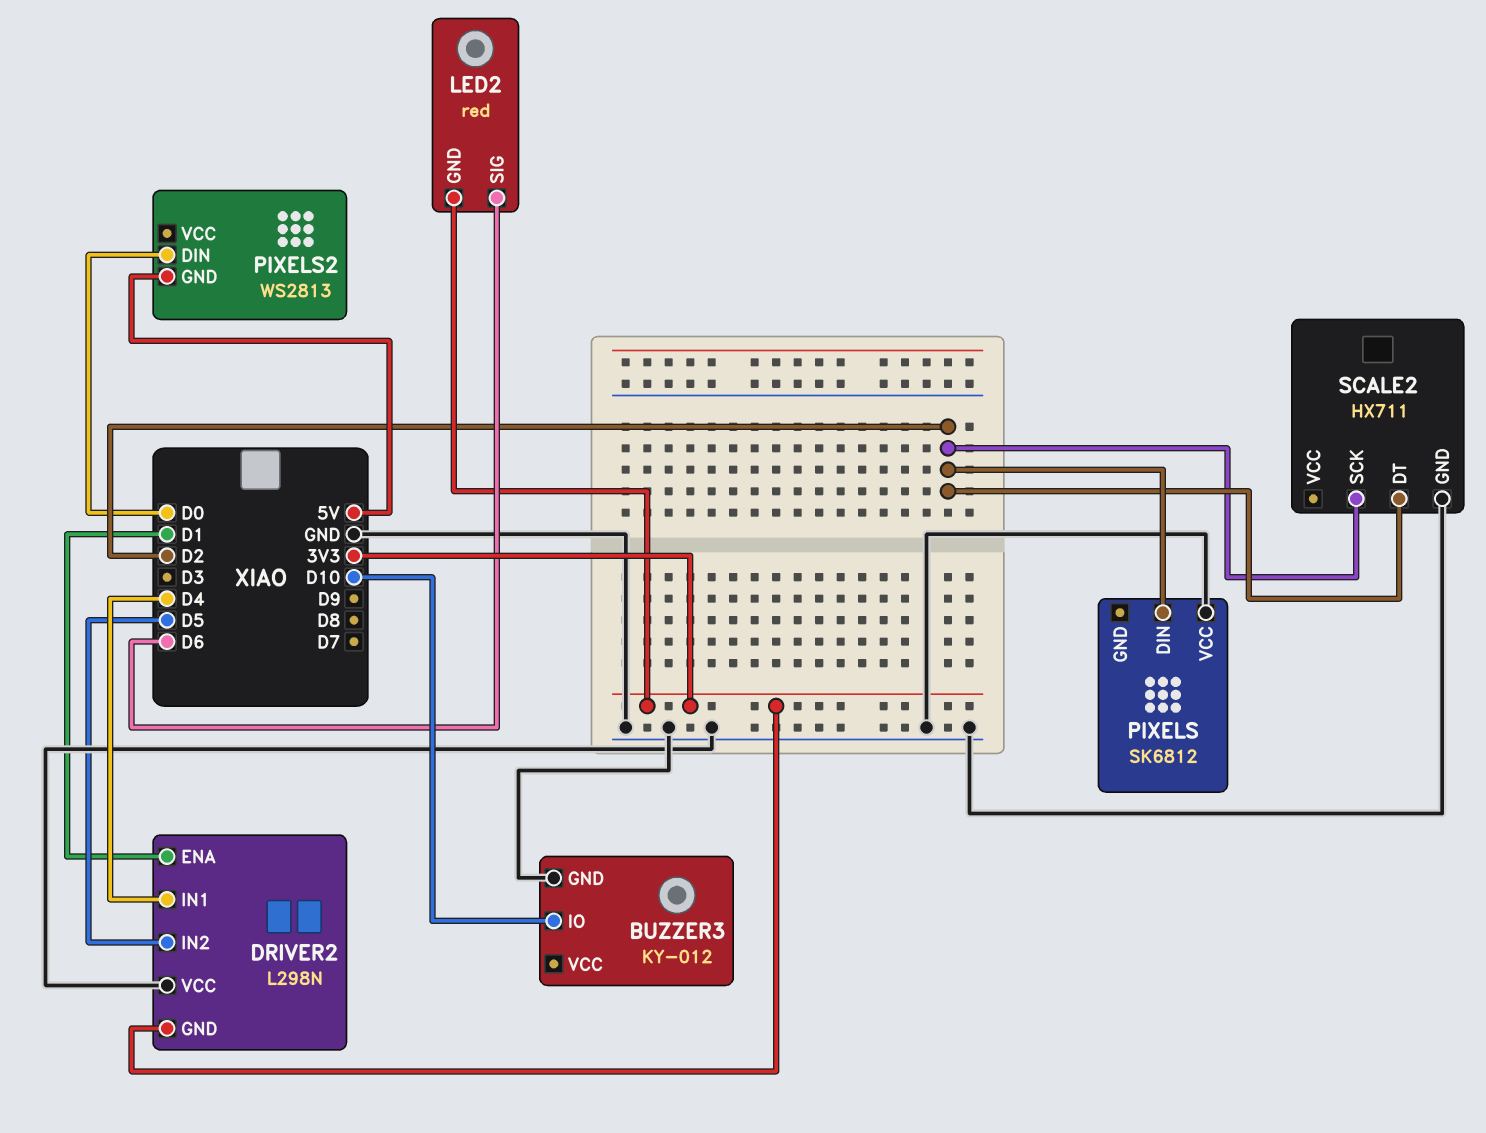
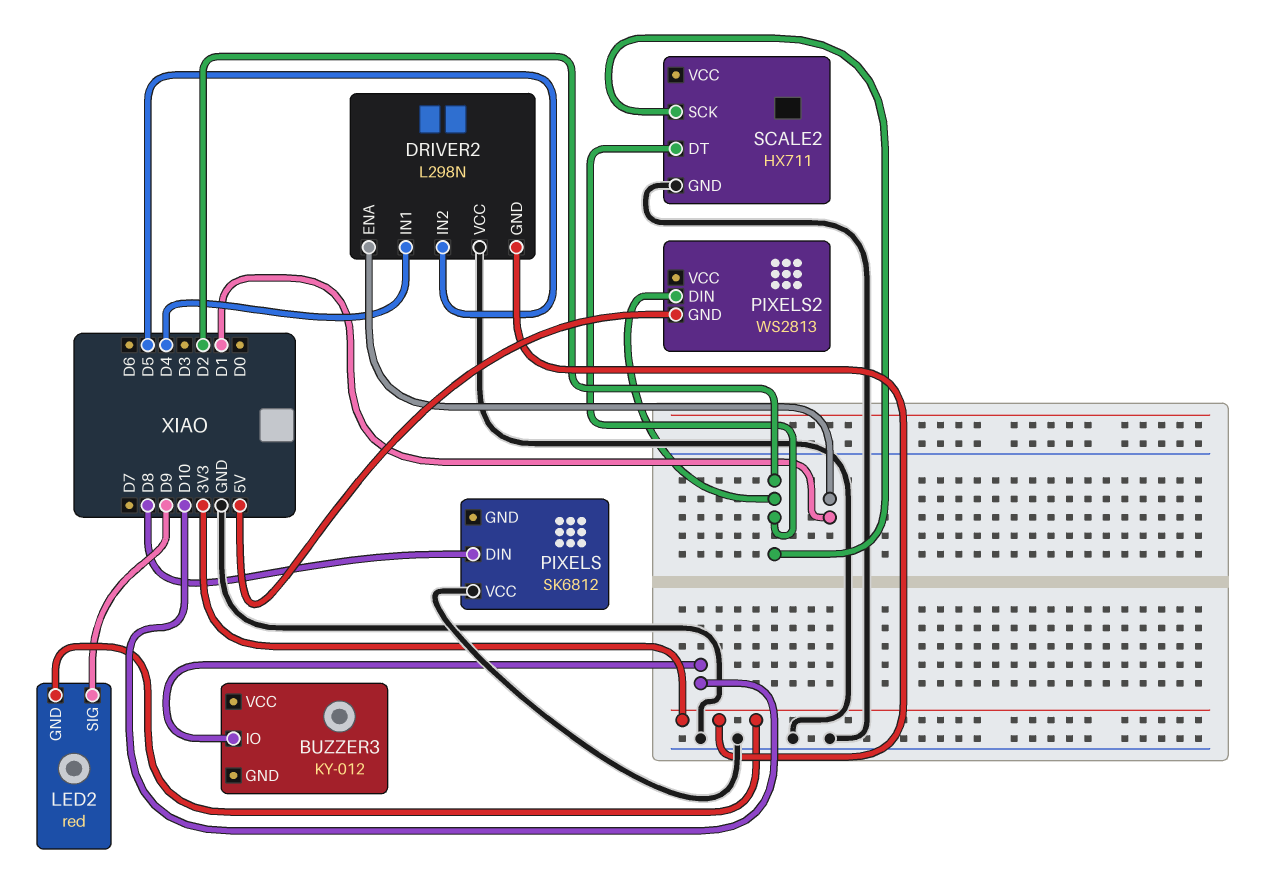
BUZZER3 pin GND: GND -> none
LED2 pin SIG: D6 -> D9
PIXELS pin DIN: D2 -> D8
PIXELS2 pin DIN: D0 -> D2

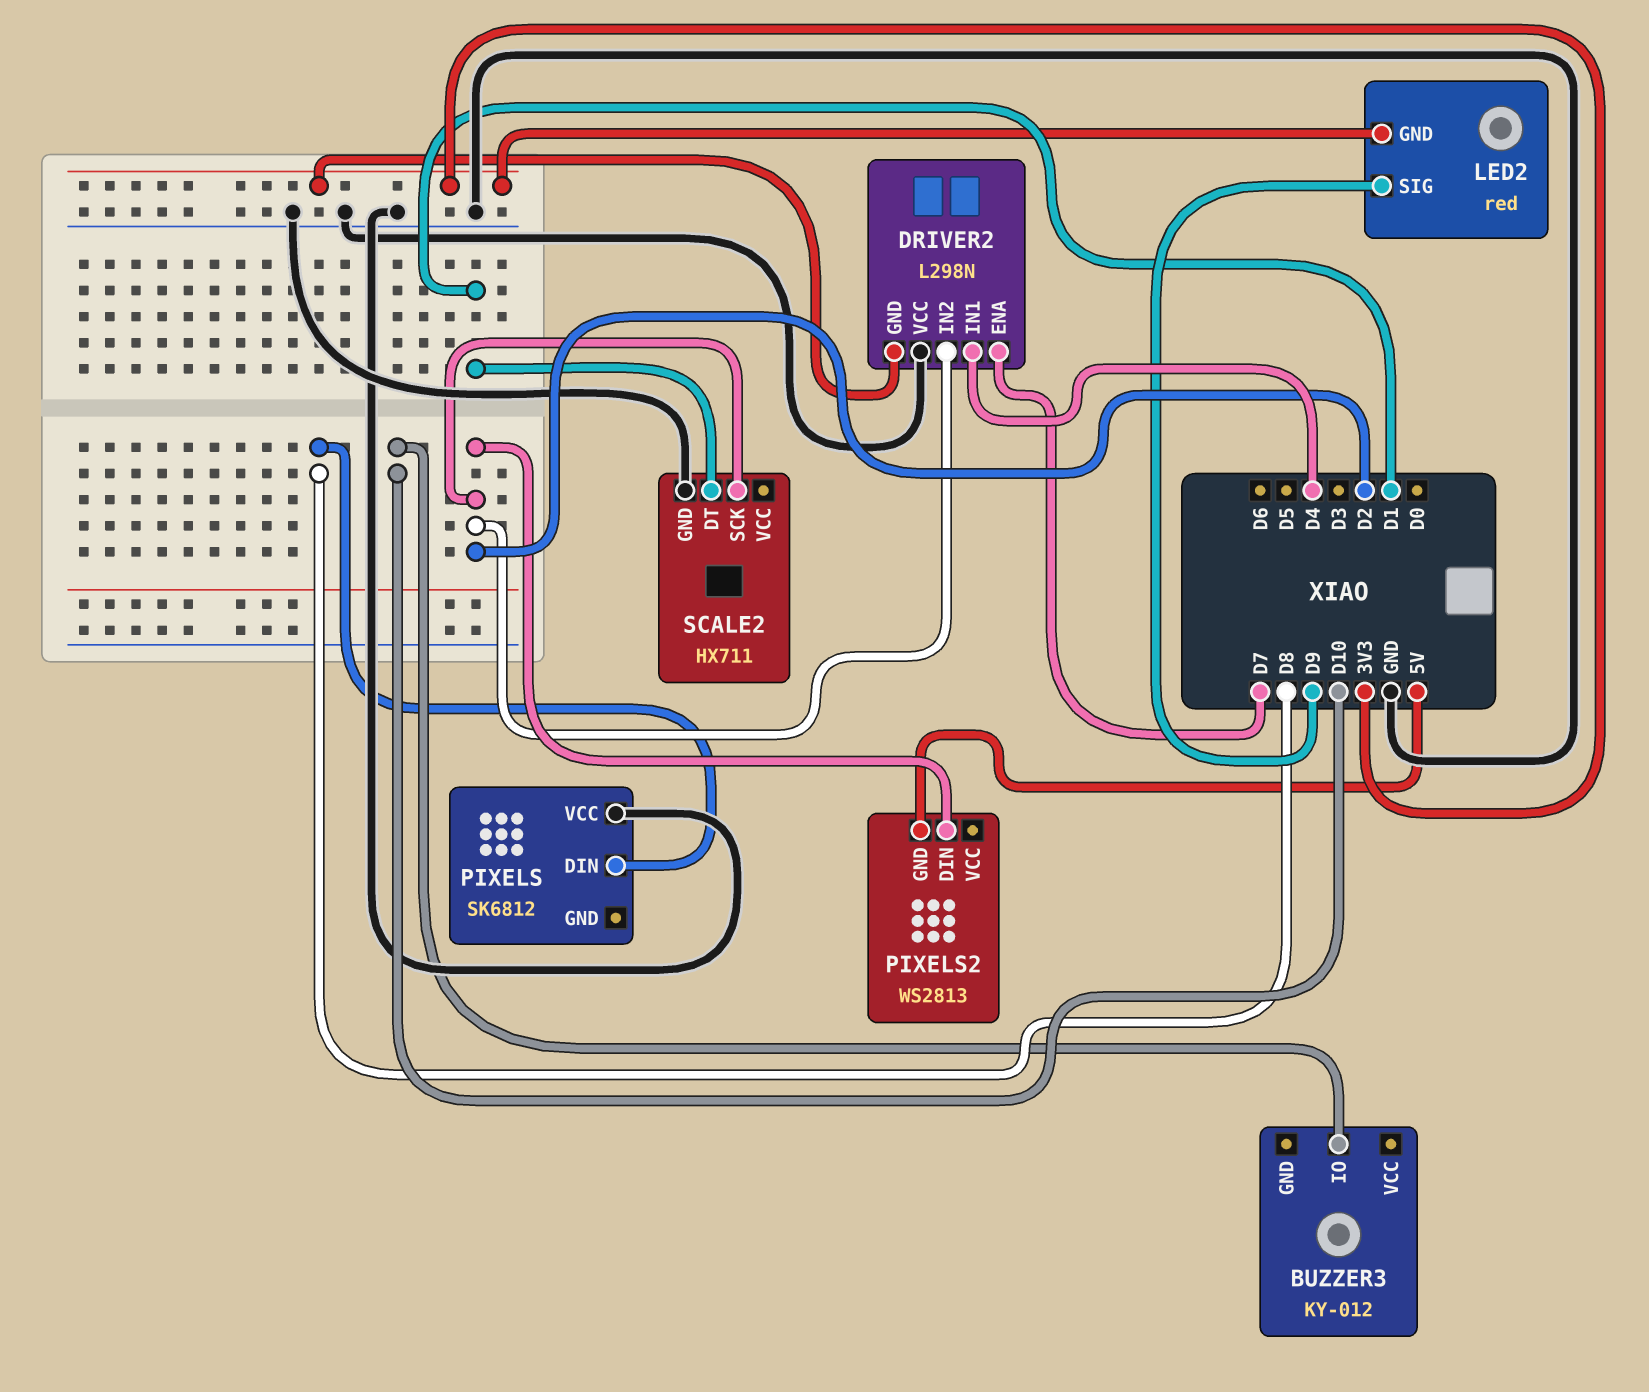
DRIVER2 pin ENA: D1 -> D7
DRIVER2 pin IN2: D5 -> D2
SCALE2 pin DT: D2 -> D1

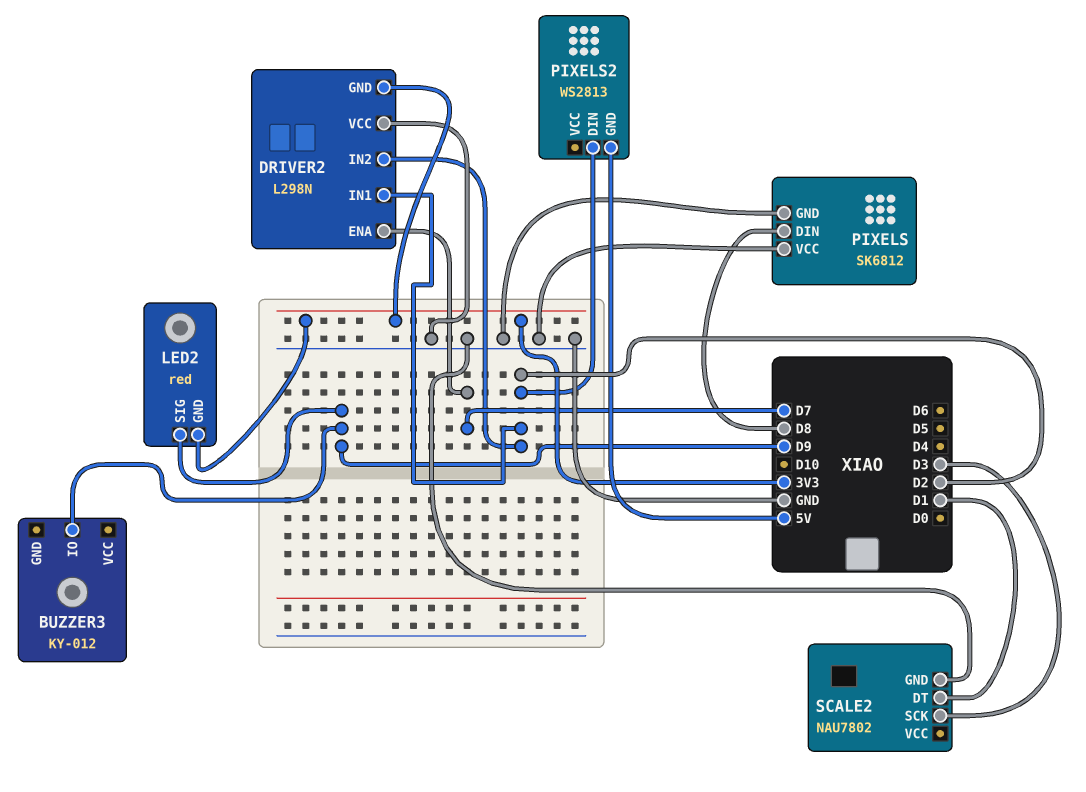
BUZZER3 pin IO: D10 -> D9
DRIVER2 pin IN1: D4 -> D2
PIXELS pin GND: none -> GND
SCALE2: HX711 -> NAU7802
SCALE2 pin SCK: D2 -> D3

